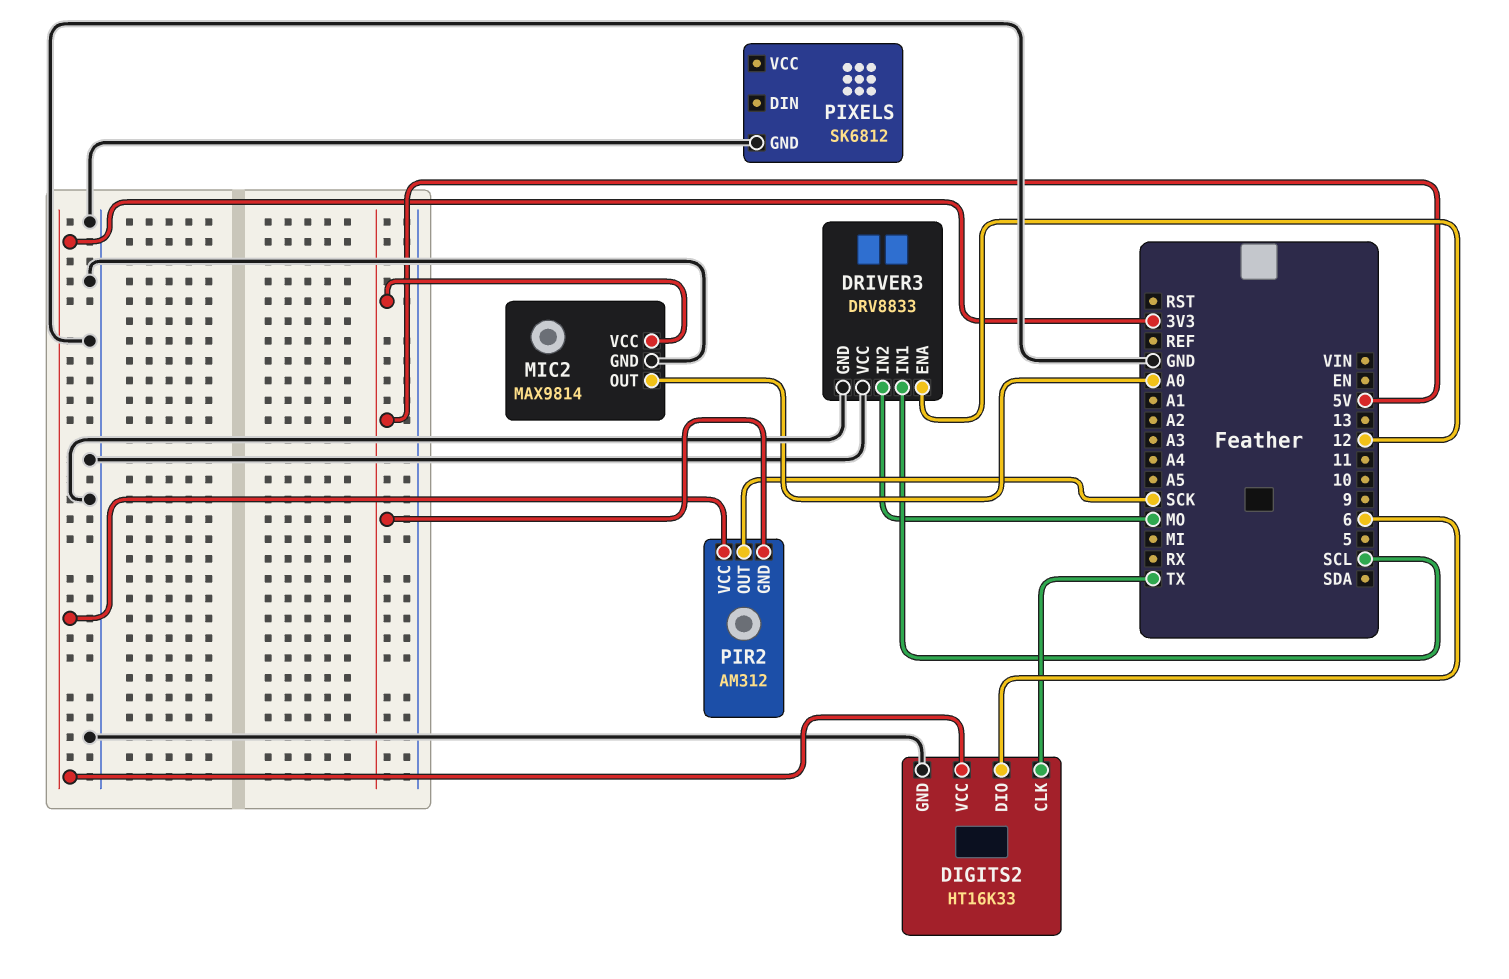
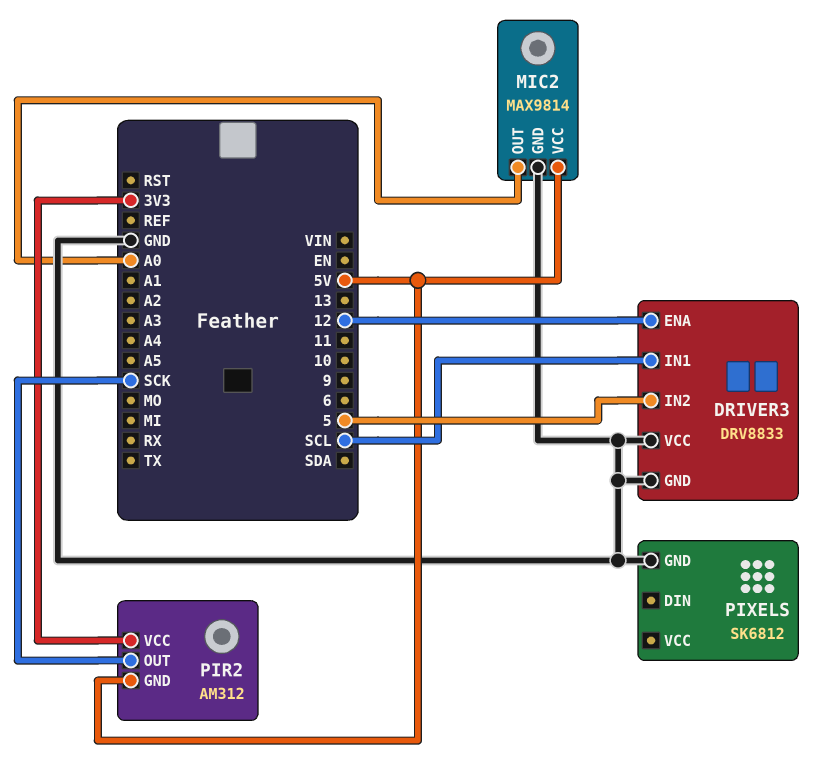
DIGITS2: HT16K33 -> none
DIGITS2 pin CLK: TX -> none
DIGITS2 pin DIO: 6 -> none
DIGITS2 pin GND: GND -> none
DIGITS2 pin VCC: 3V3 -> none
DRIVER3 pin IN2: MO -> 5

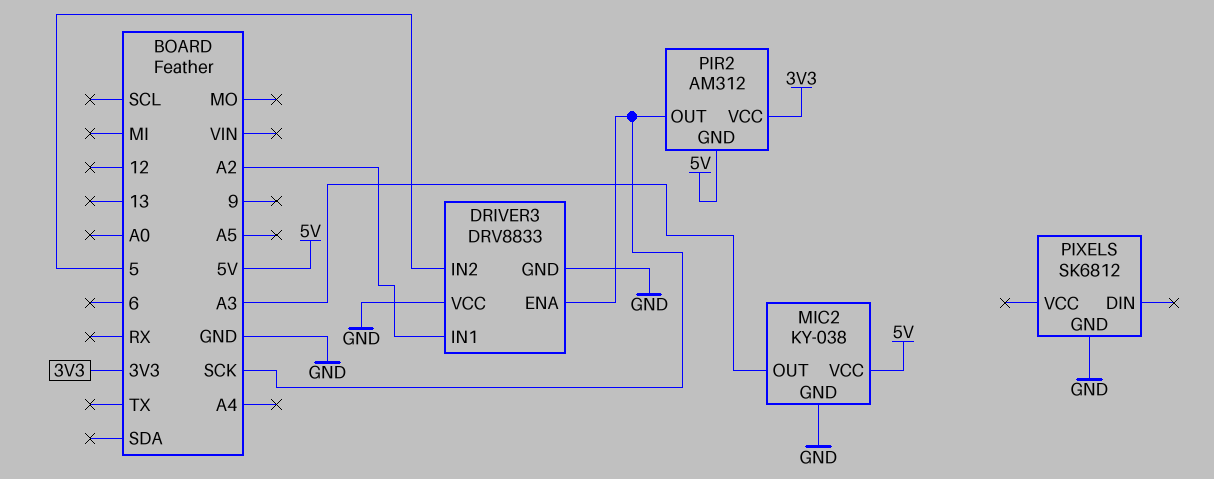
DRIVER3 pin ENA: 12 -> SCK
DRIVER3 pin IN1: SCL -> A2
MIC2: MAX9814 -> KY-038
MIC2 pin OUT: A0 -> A3

